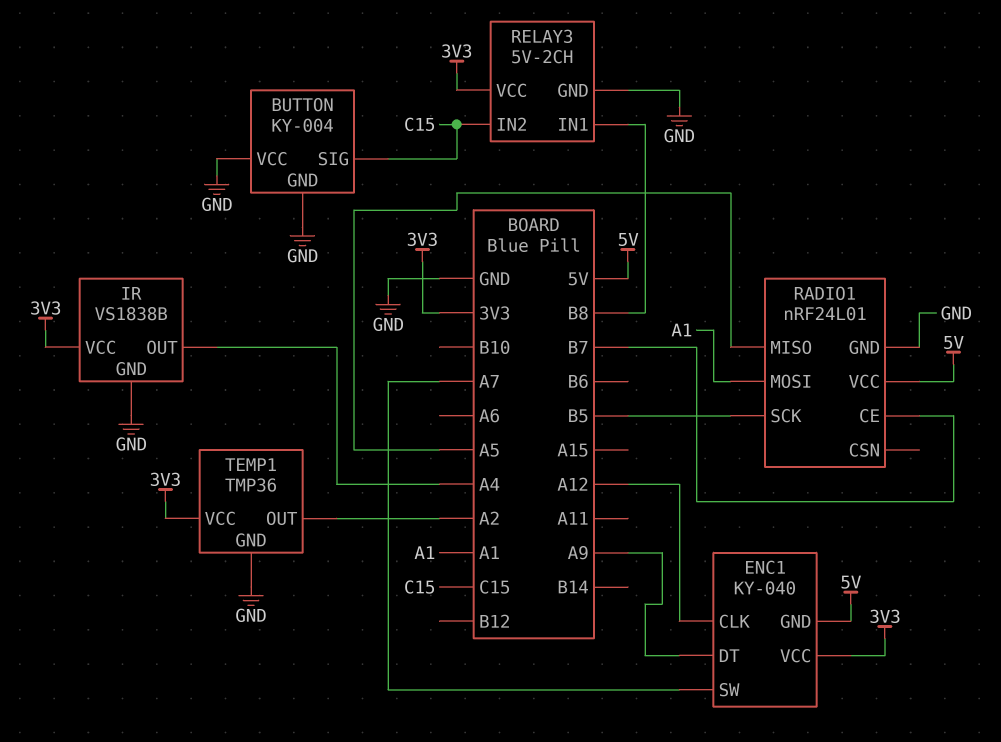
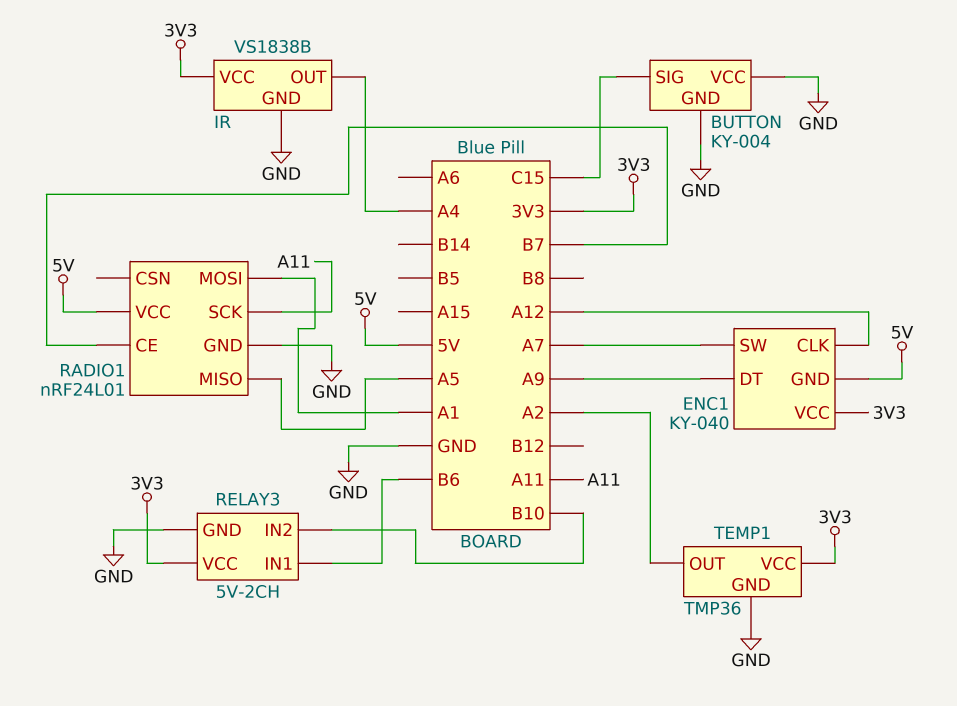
RADIO1 pin SCK: B5 -> A11
RELAY3 pin IN1: B8 -> B6
RELAY3 pin IN2: C15 -> B10

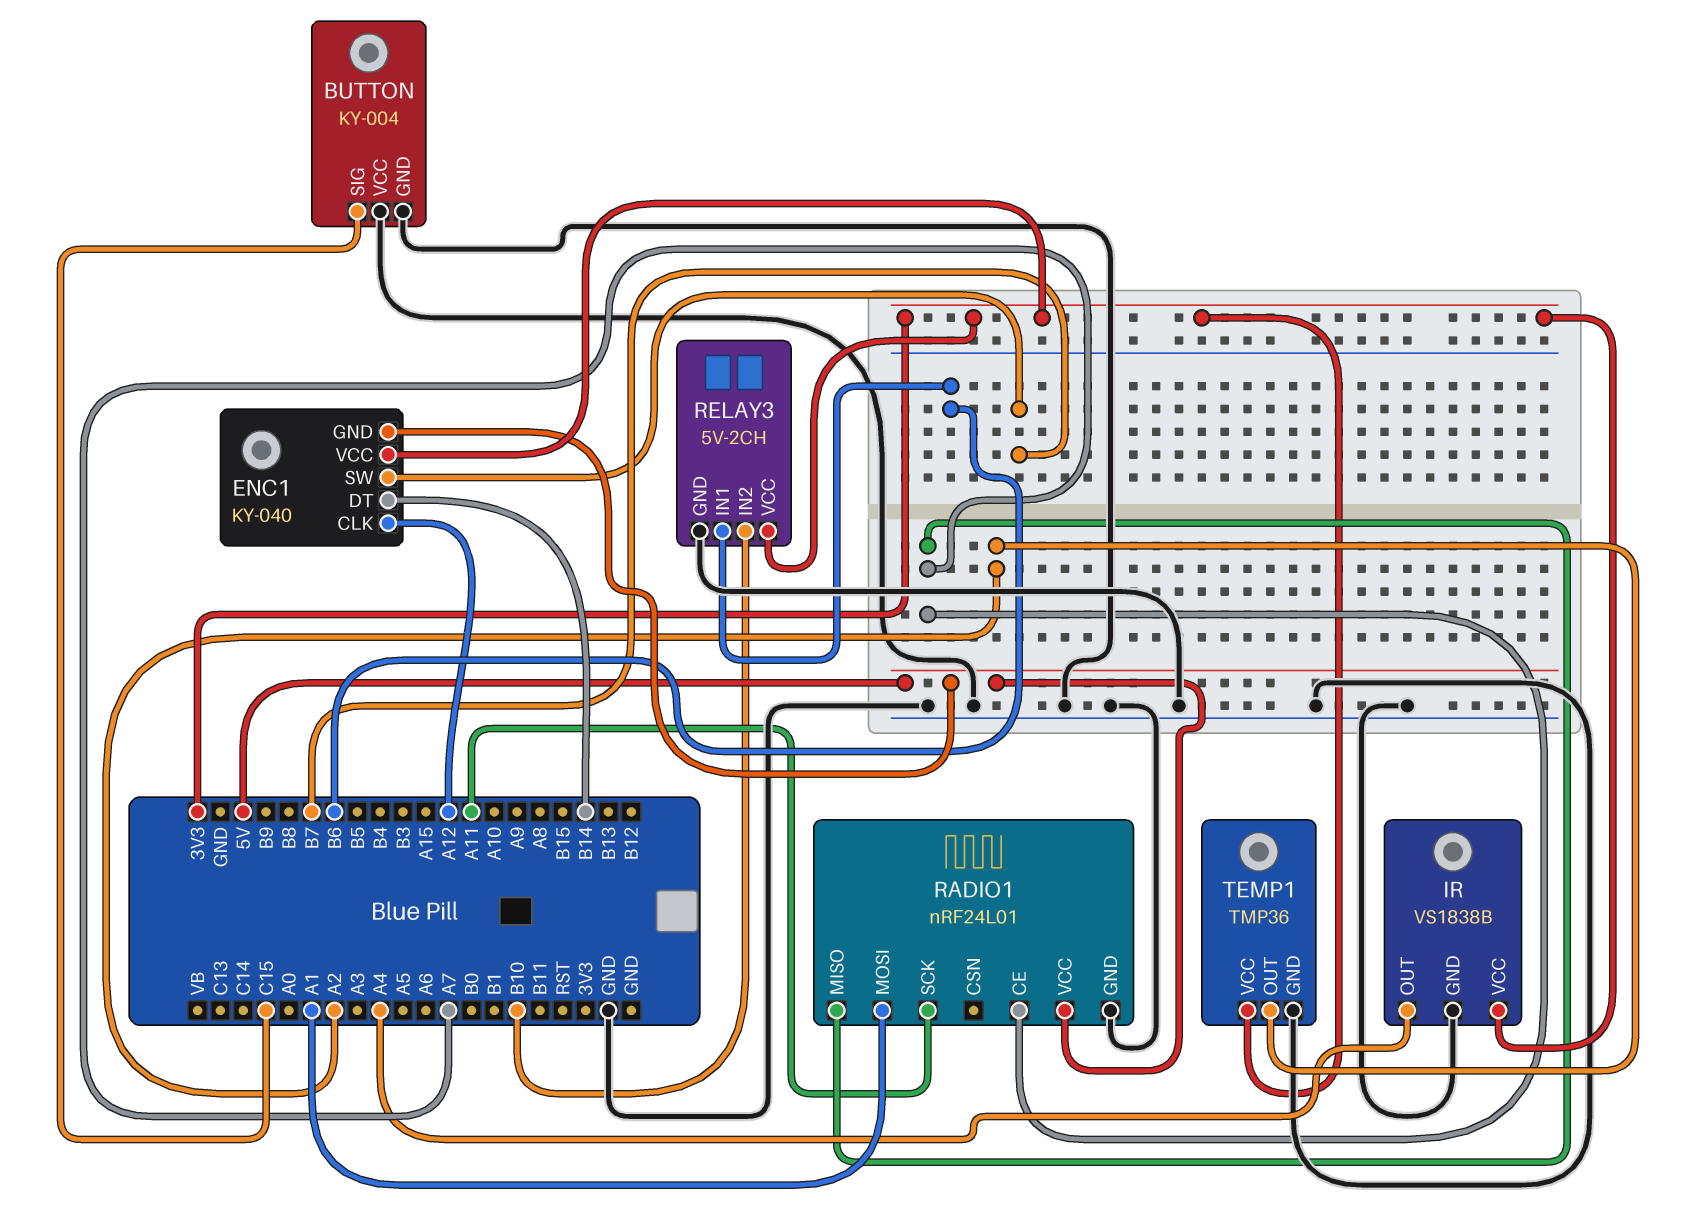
ENC1 pin DT: A9 -> B14
ENC1 pin SW: A7 -> B7
RADIO1 pin CE: B7 -> A7
RADIO1 pin MISO: A5 -> A7

